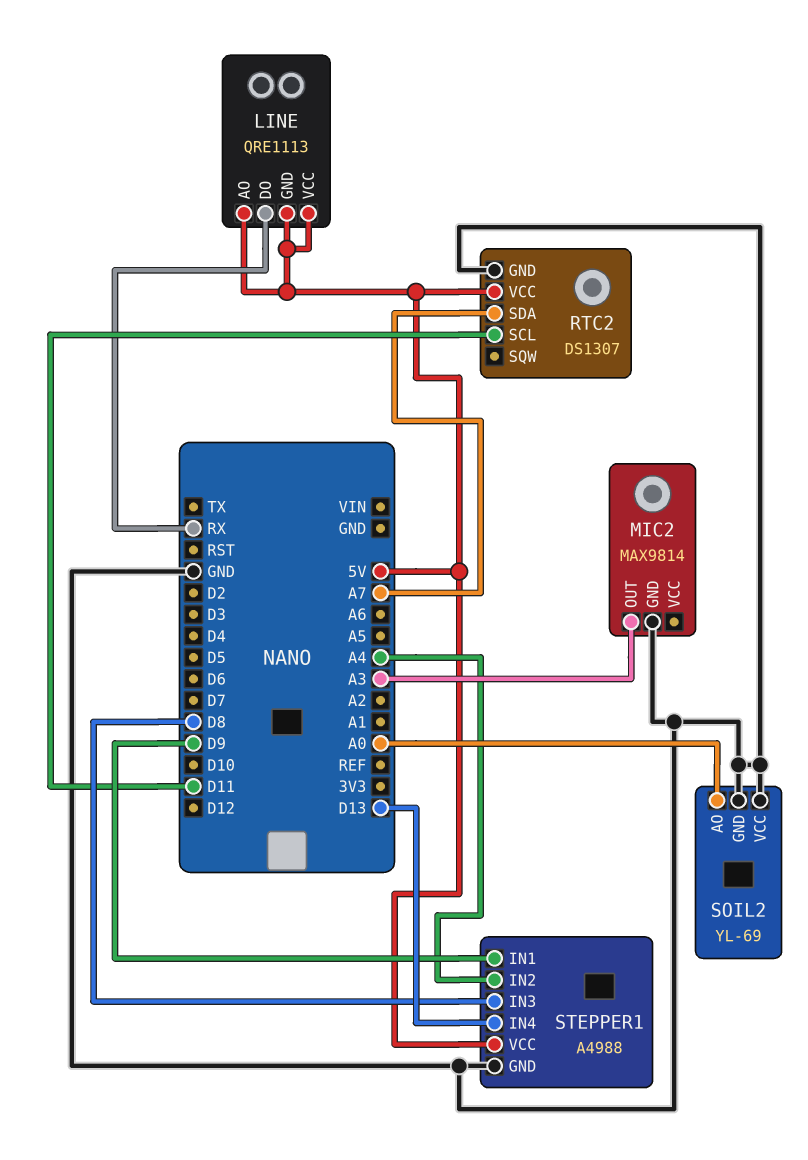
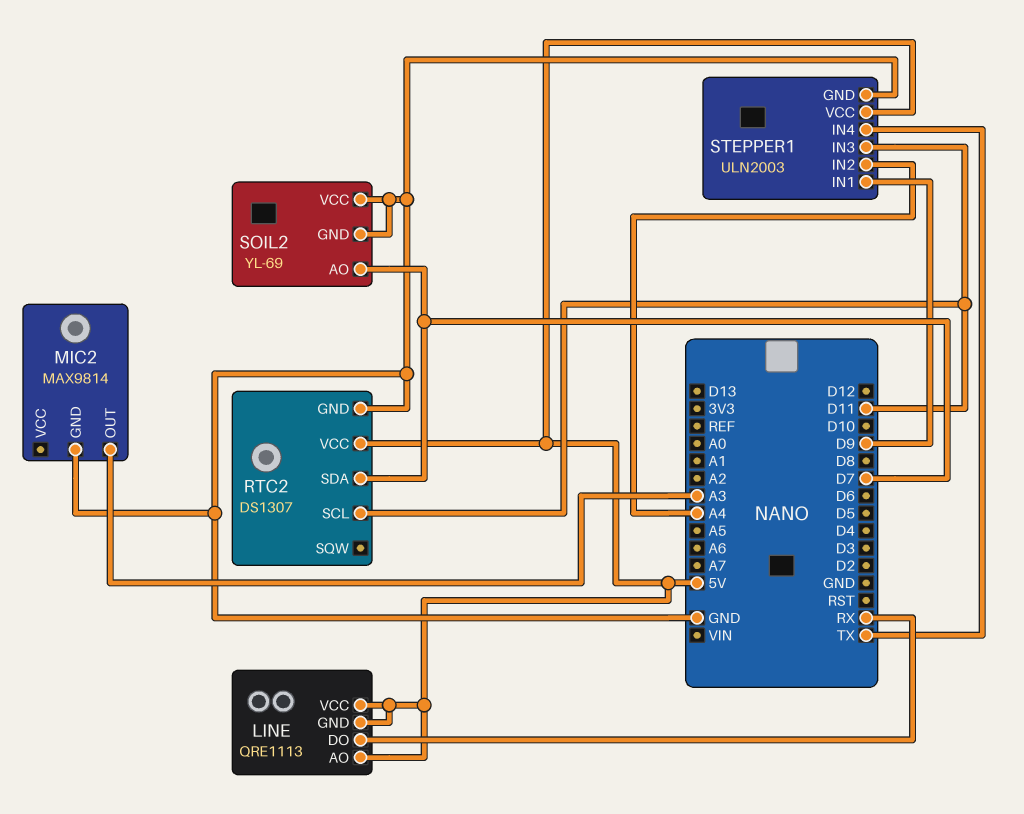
RTC2 pin SDA: A7 -> D7
SOIL2 pin AO: A0 -> D7
STEPPER1: A4988 -> ULN2003
STEPPER1 pin IN3: D8 -> D11
STEPPER1 pin IN4: D13 -> TX

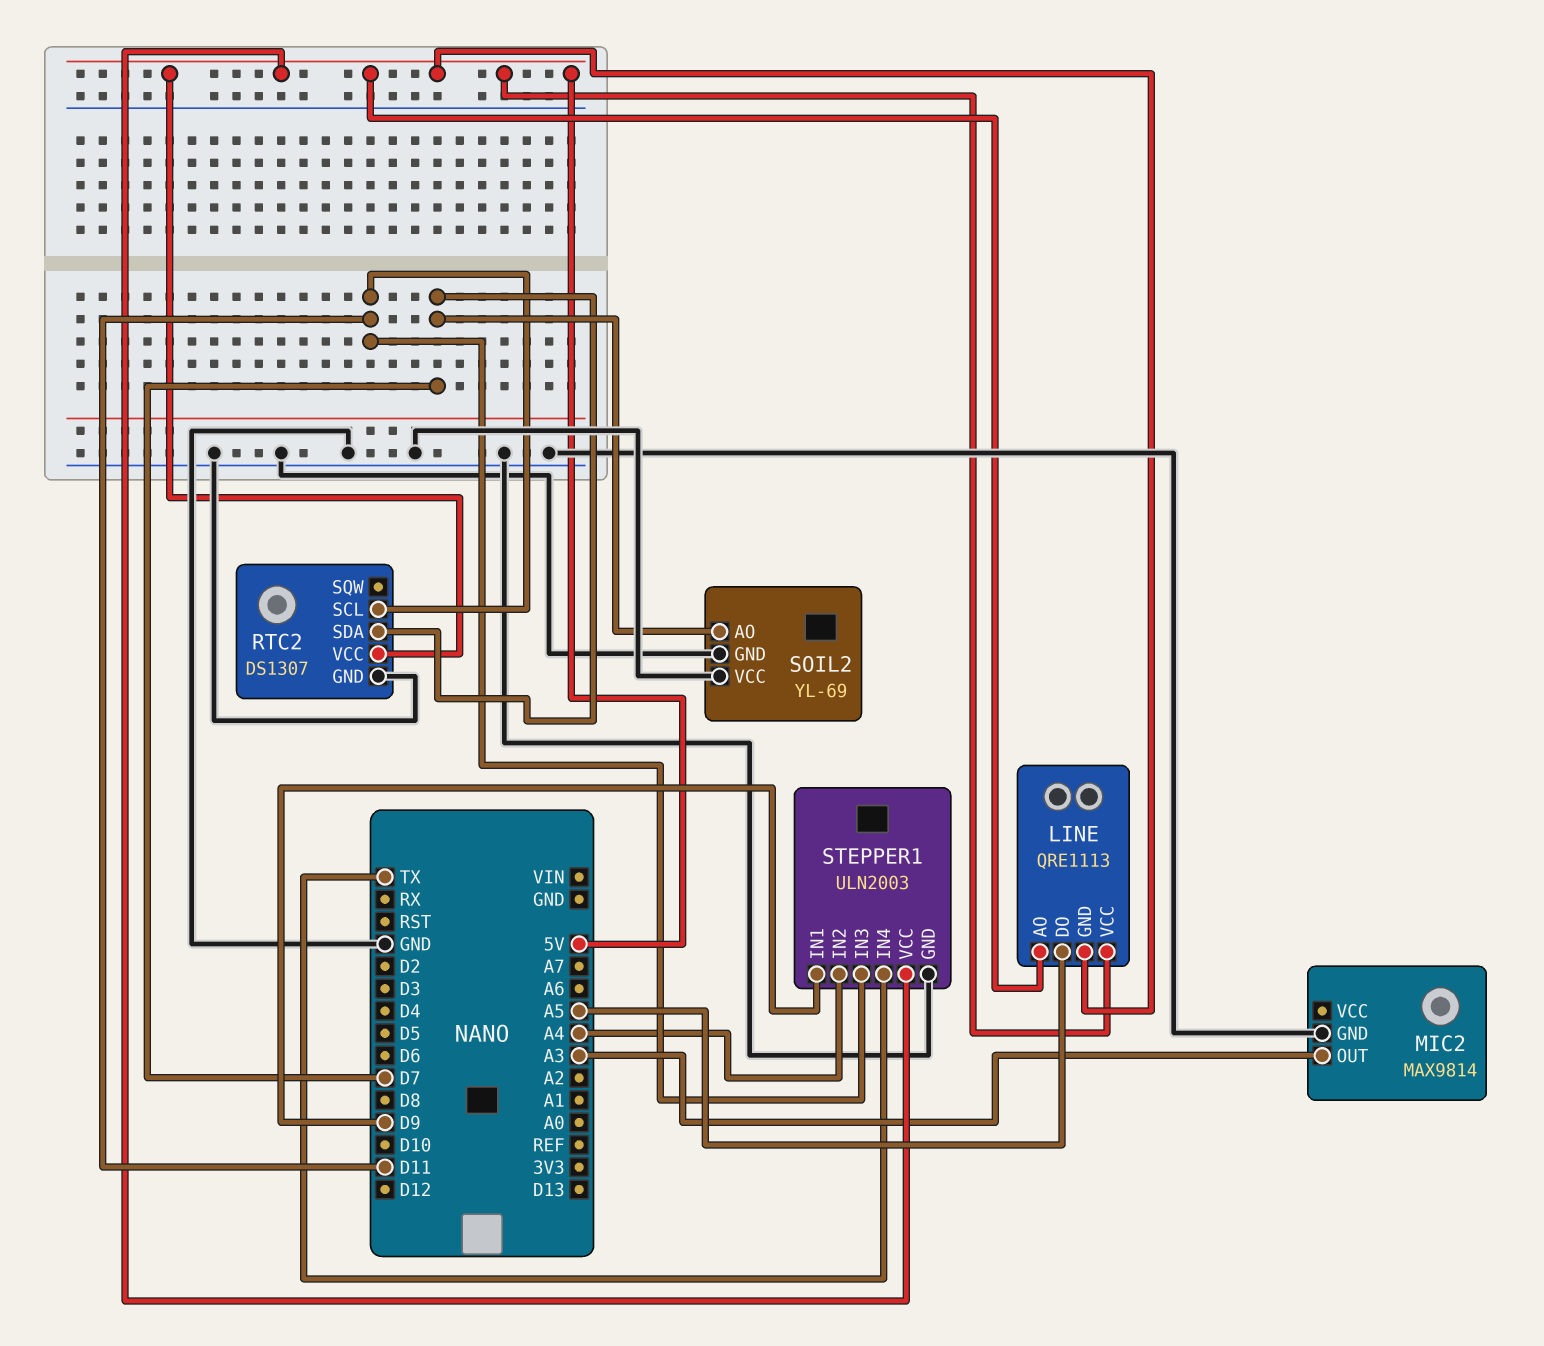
LINE pin DO: RX -> A5

